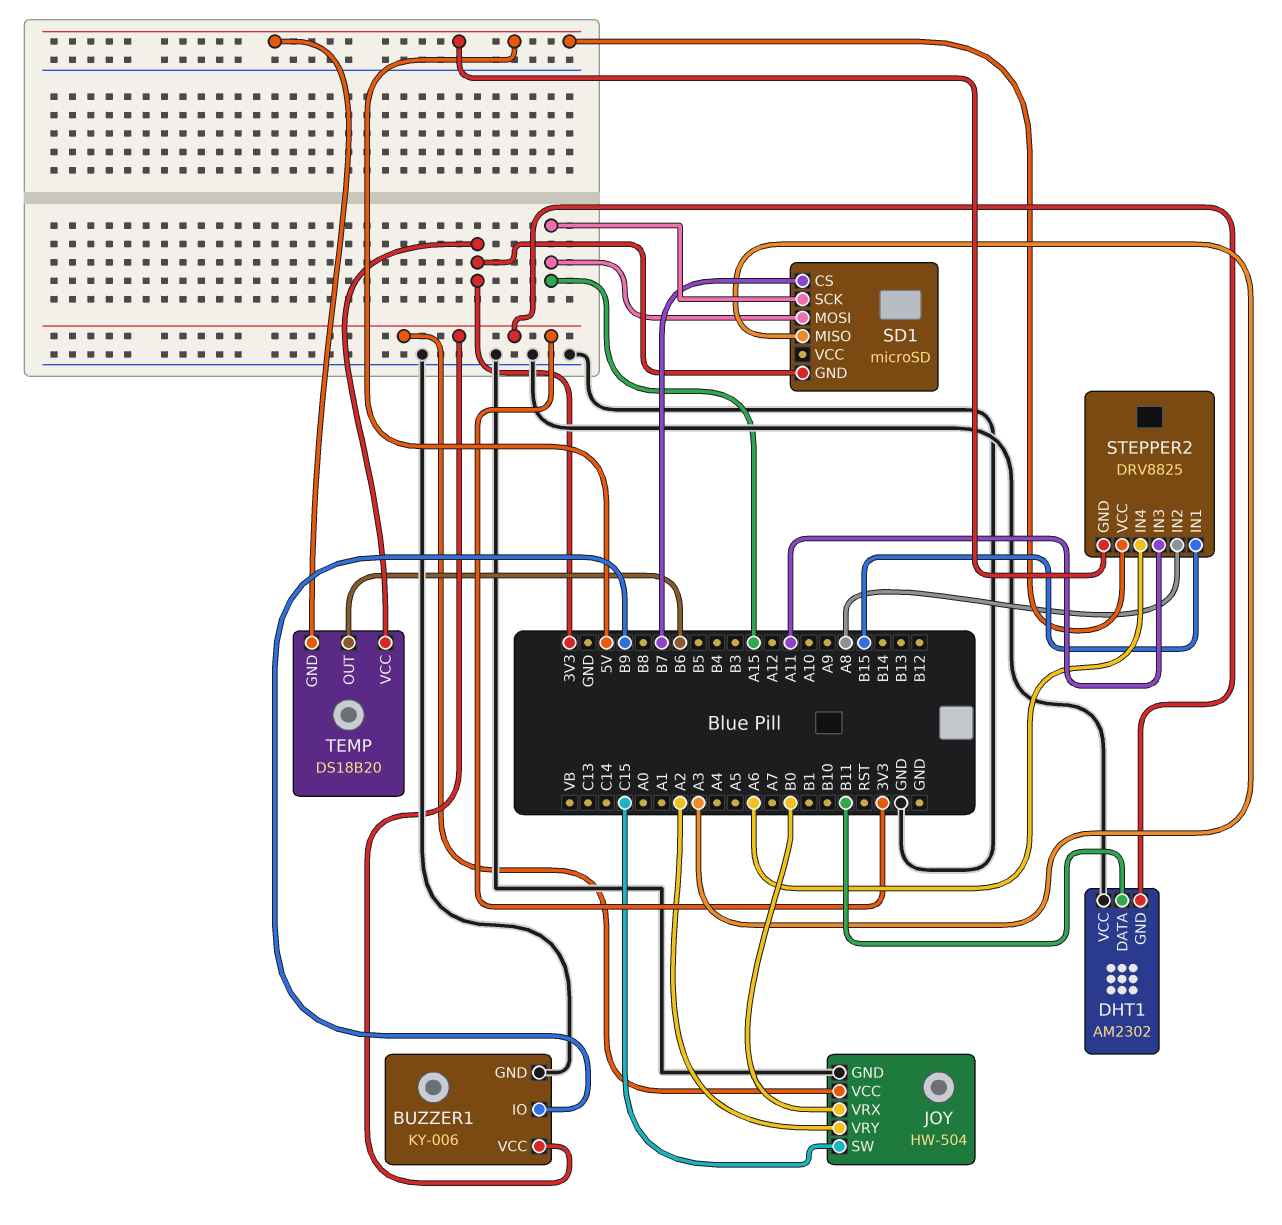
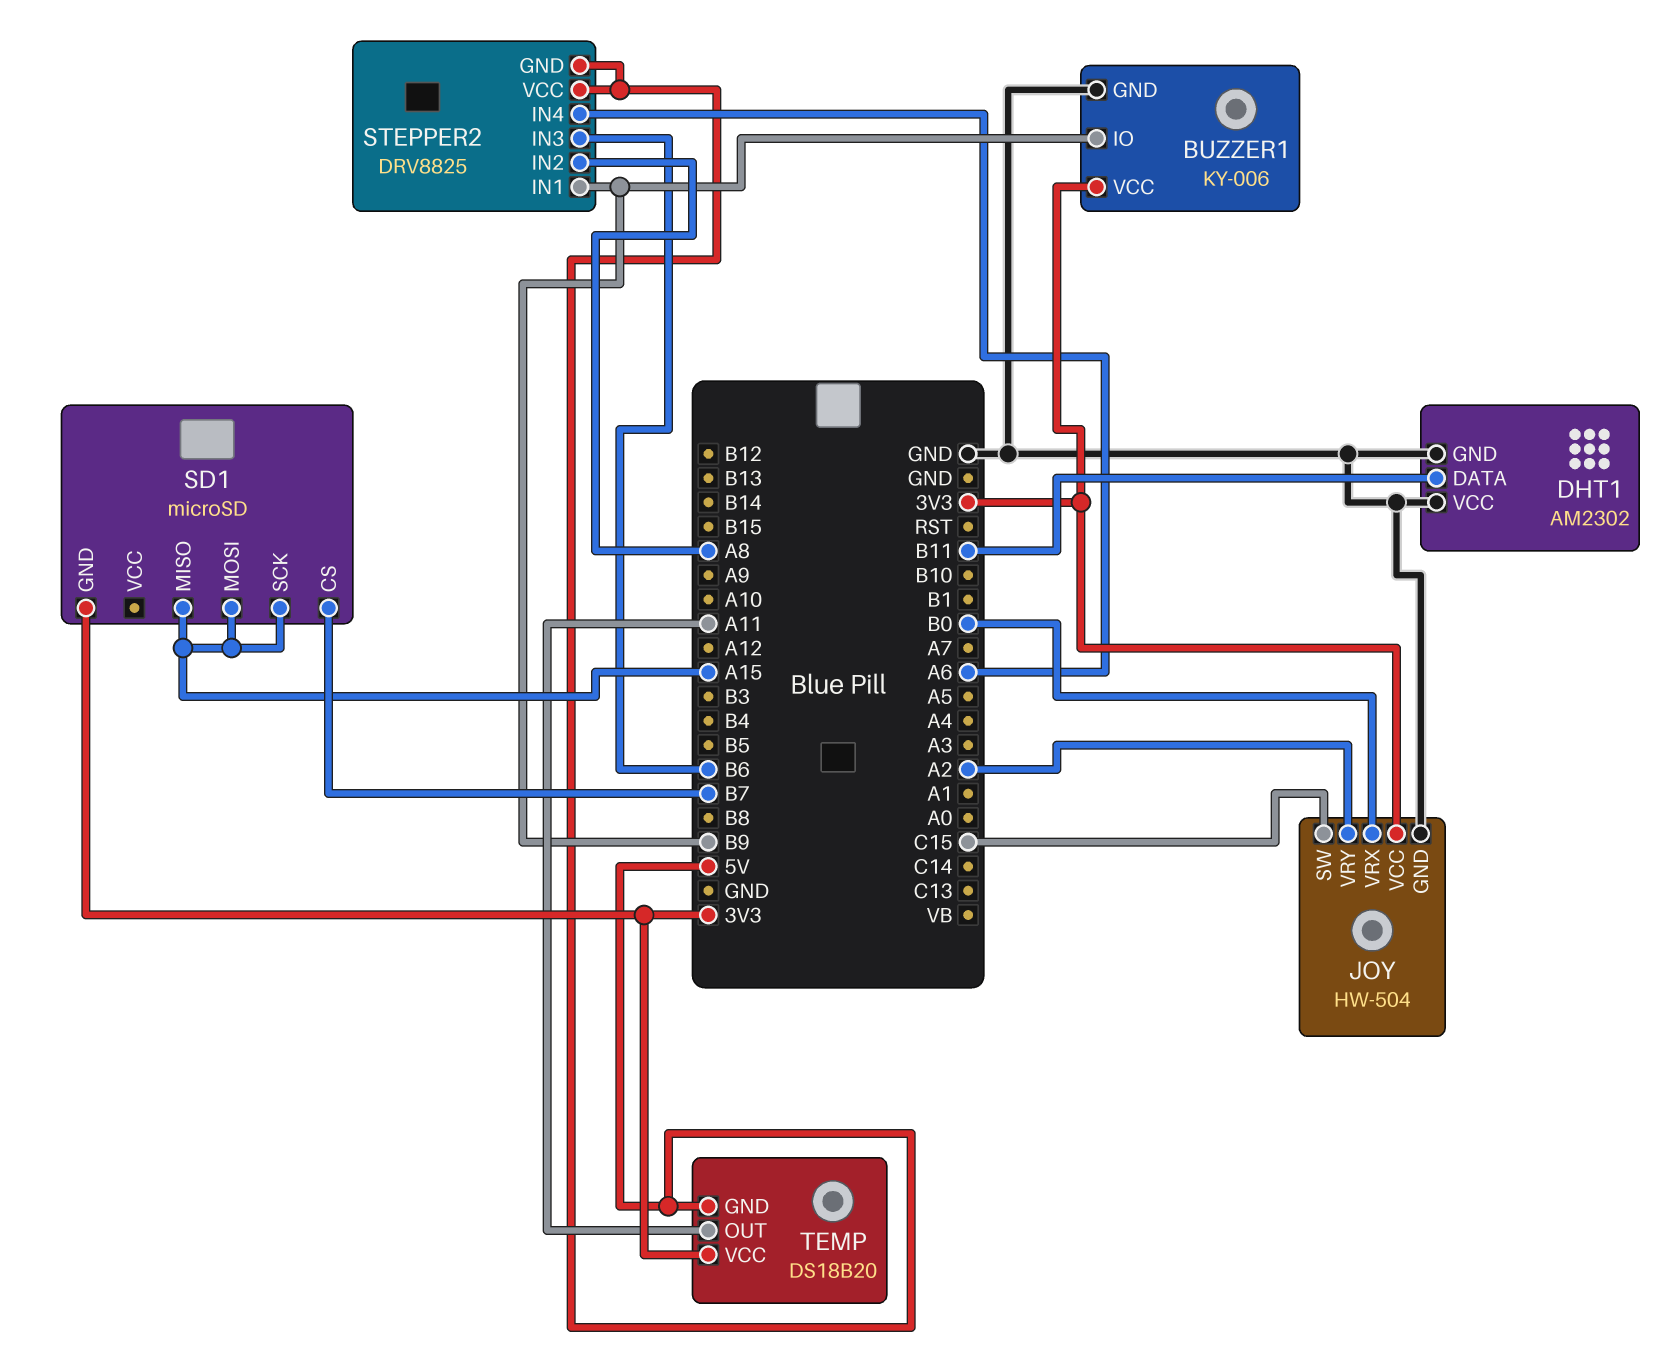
DHT1 pin GND: 3V3 -> GND
SD1 pin MISO: A3 -> A15
STEPPER2 pin IN1: B15 -> B9
STEPPER2 pin IN3: A11 -> B6
TEMP pin OUT: B6 -> A11

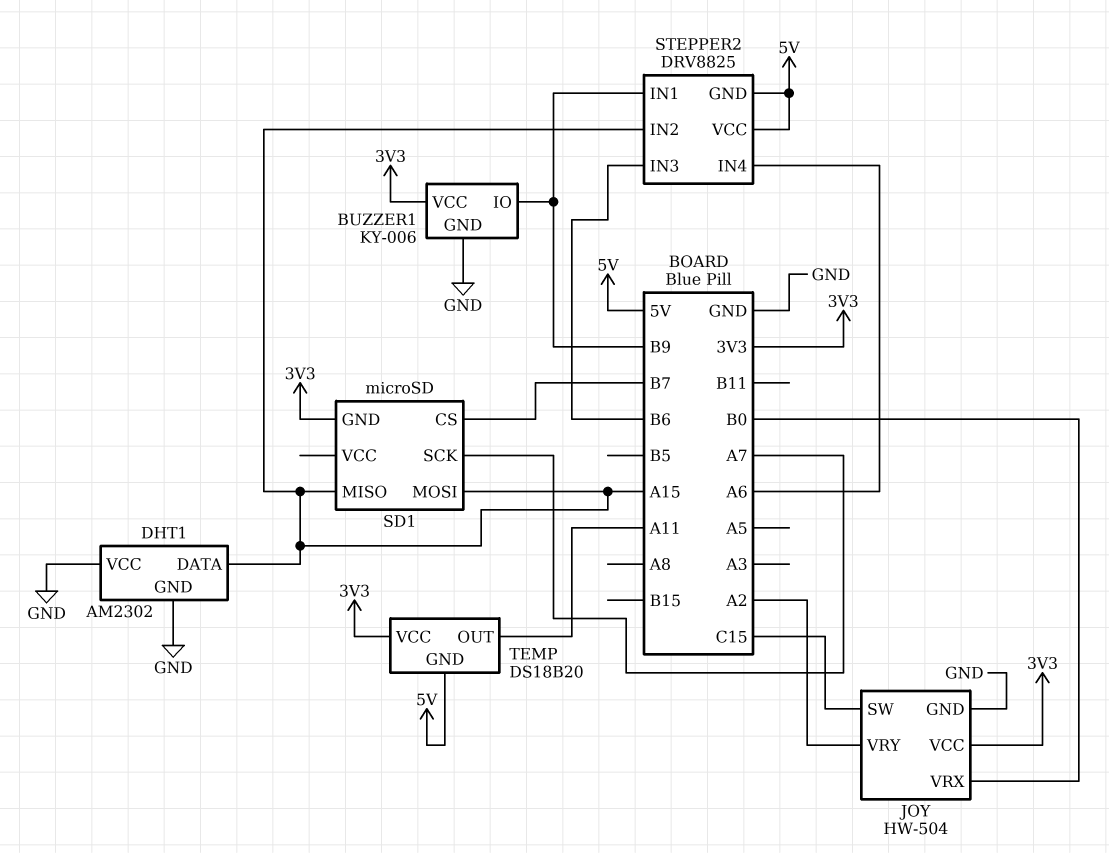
DHT1 pin DATA: B11 -> A15
SD1 pin SCK: A15 -> A7
STEPPER2 pin IN2: A8 -> A15

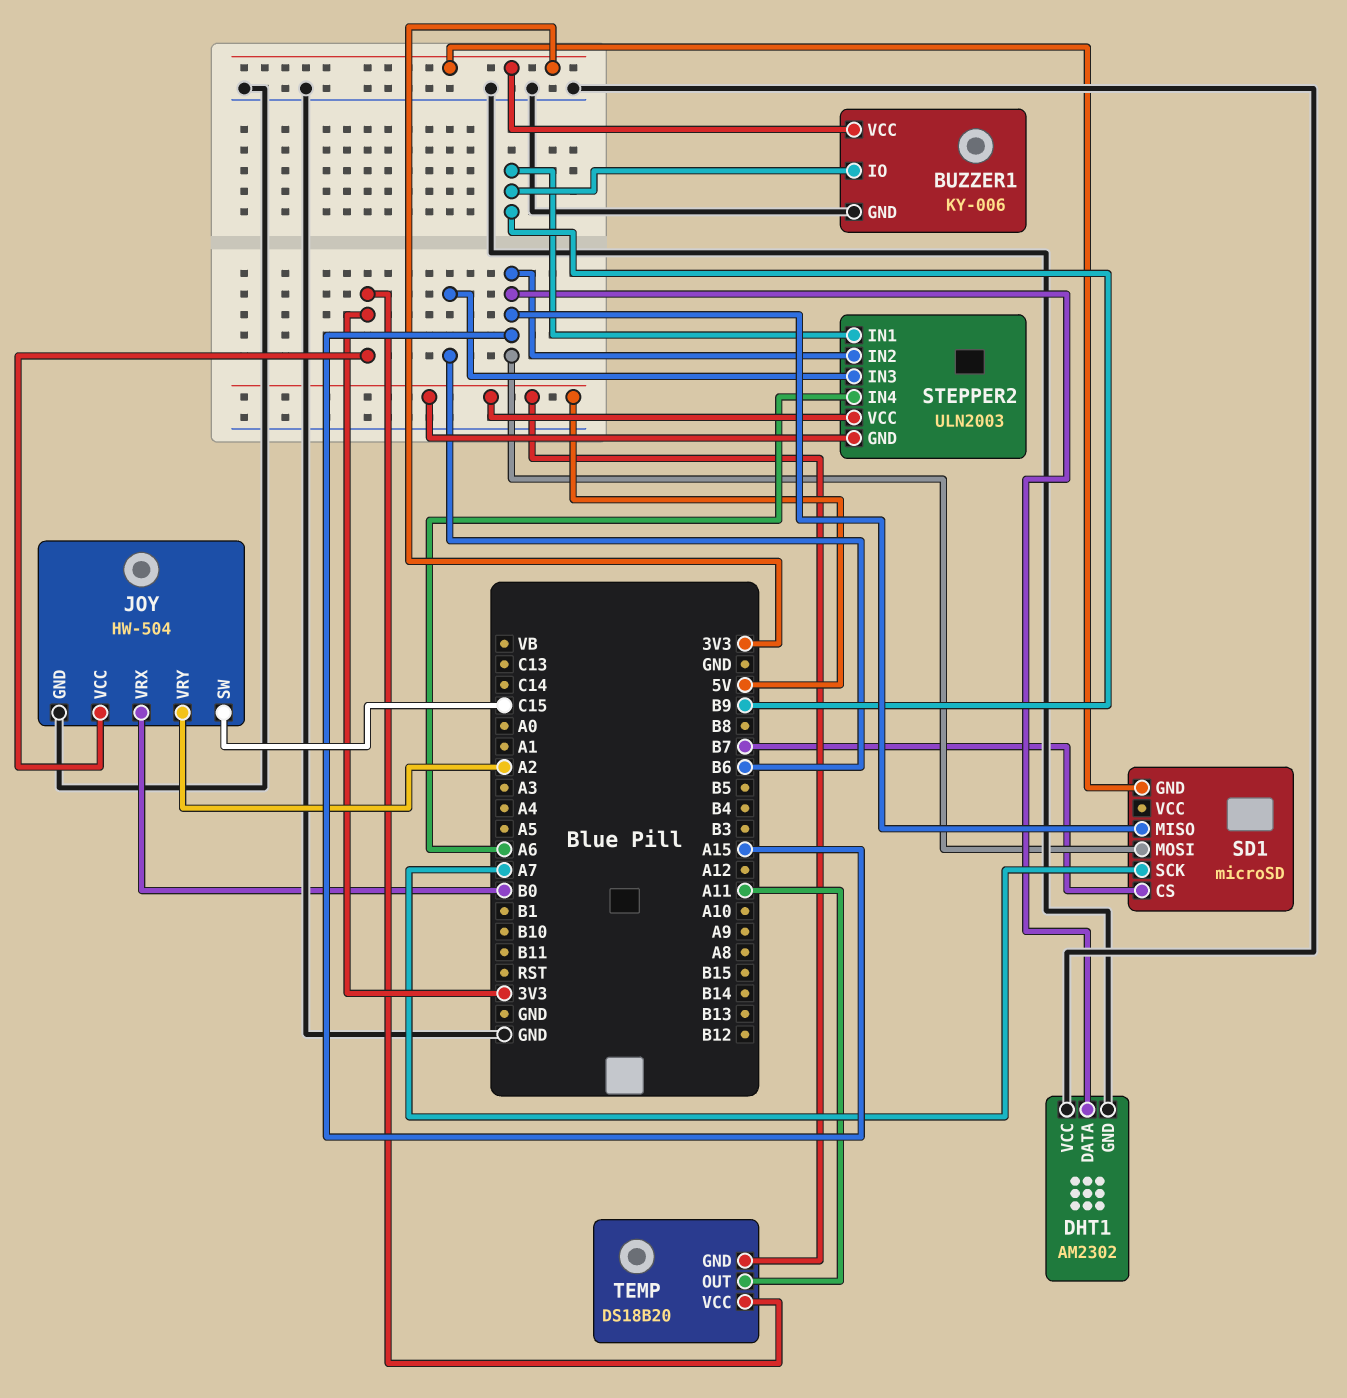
STEPPER2: DRV8825 -> ULN2003

